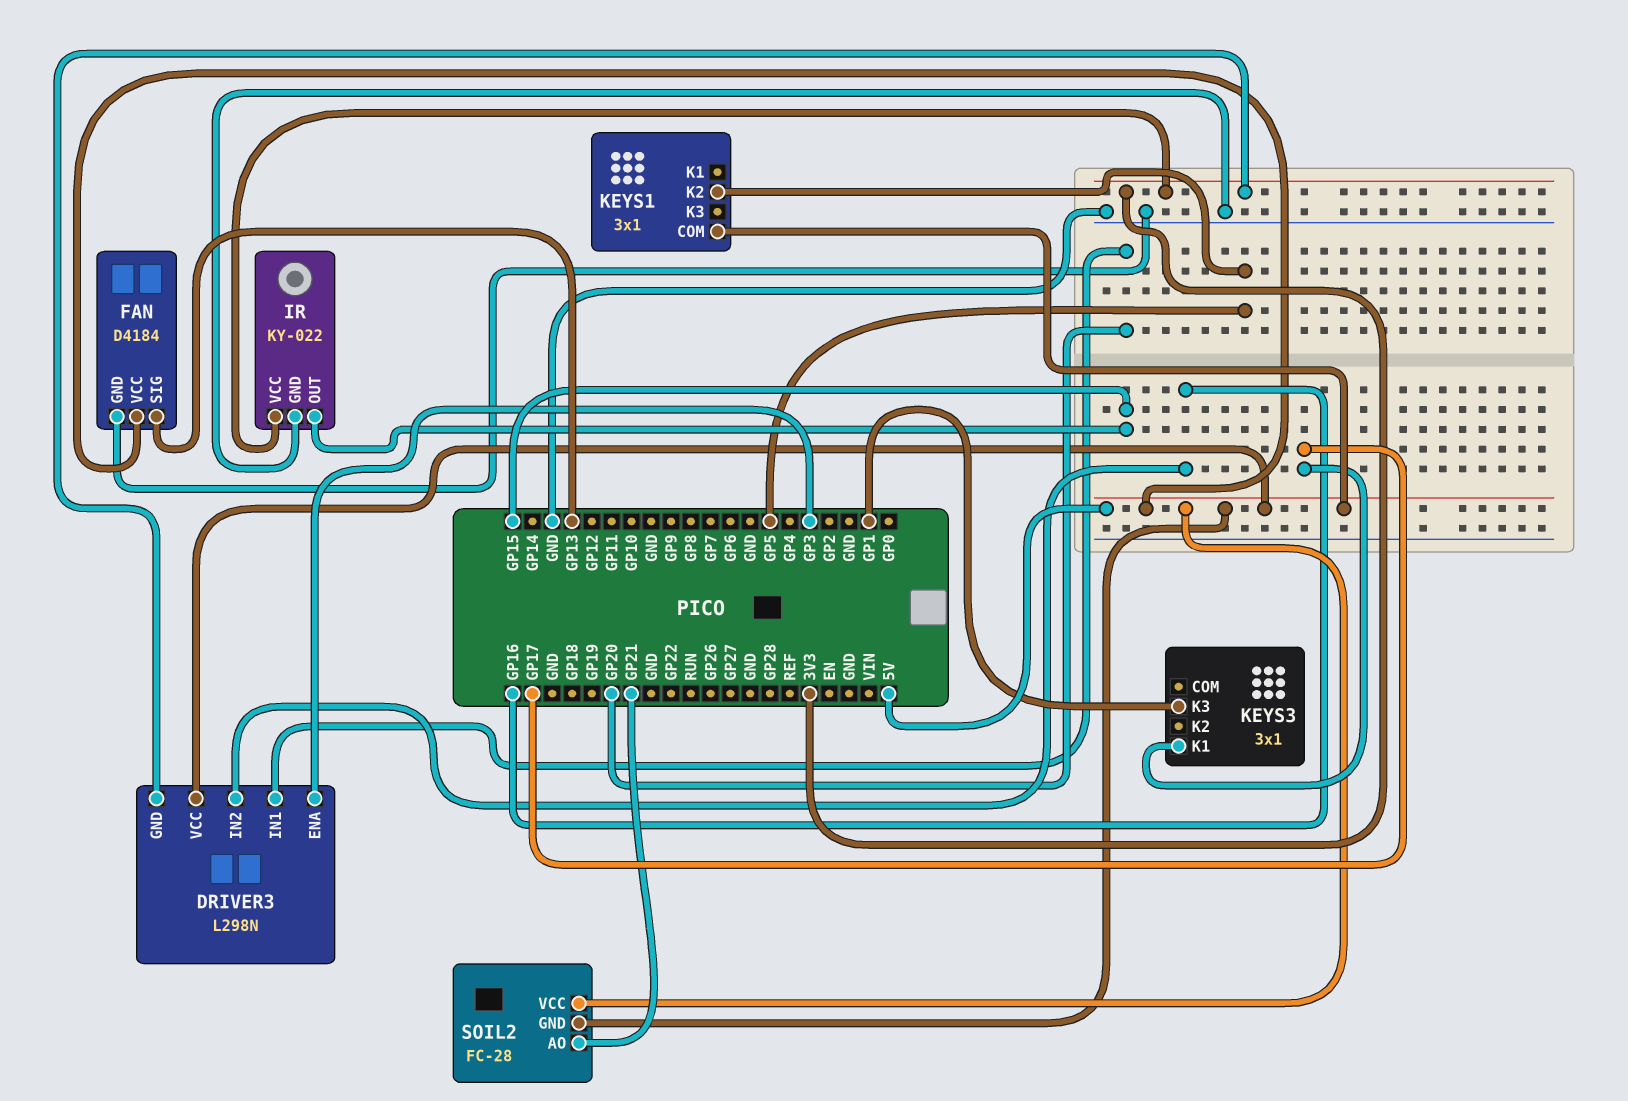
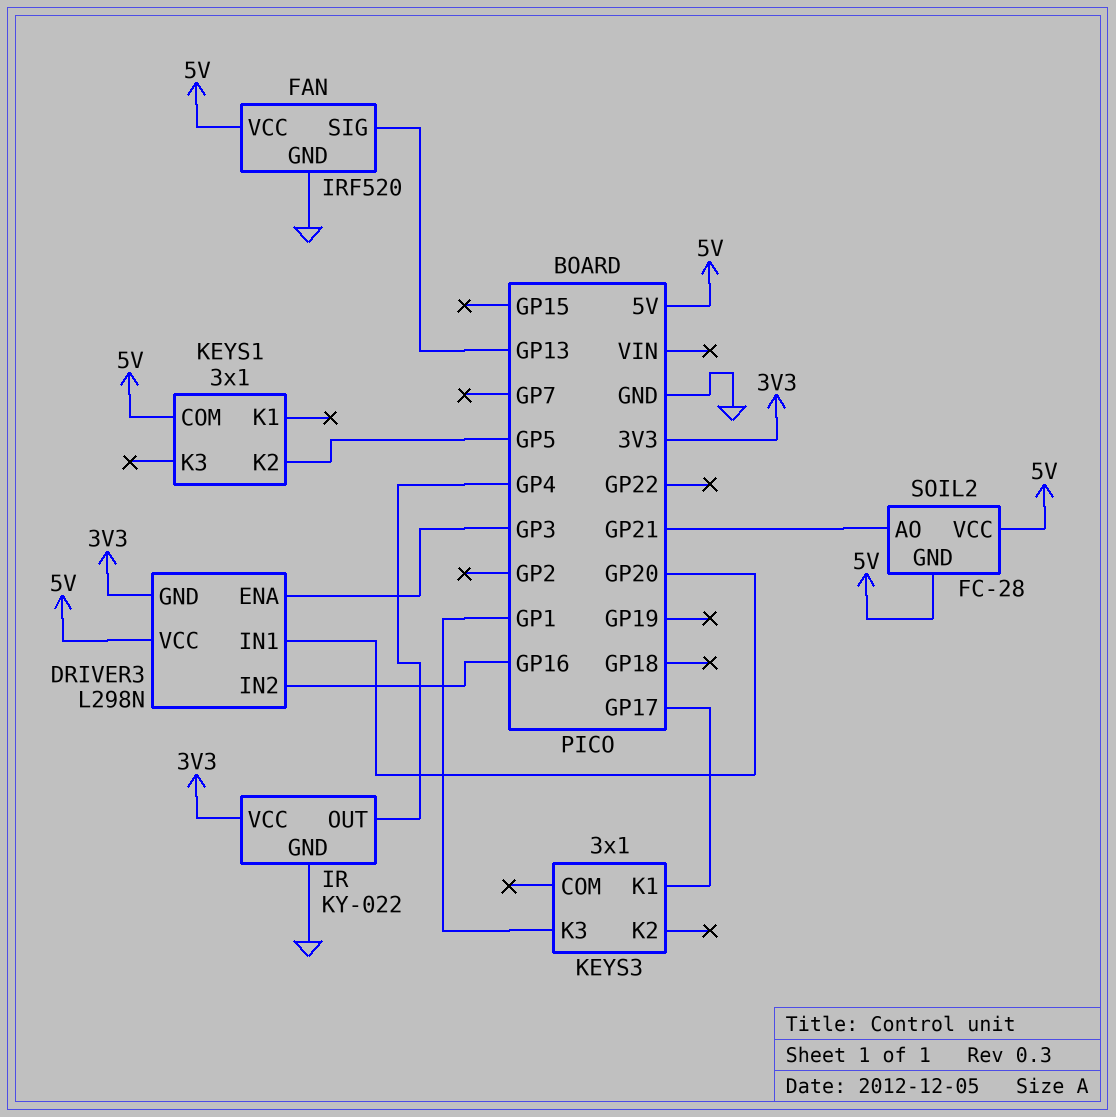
FAN: D4184 -> IRF520
IR pin OUT: GP15 -> GP4

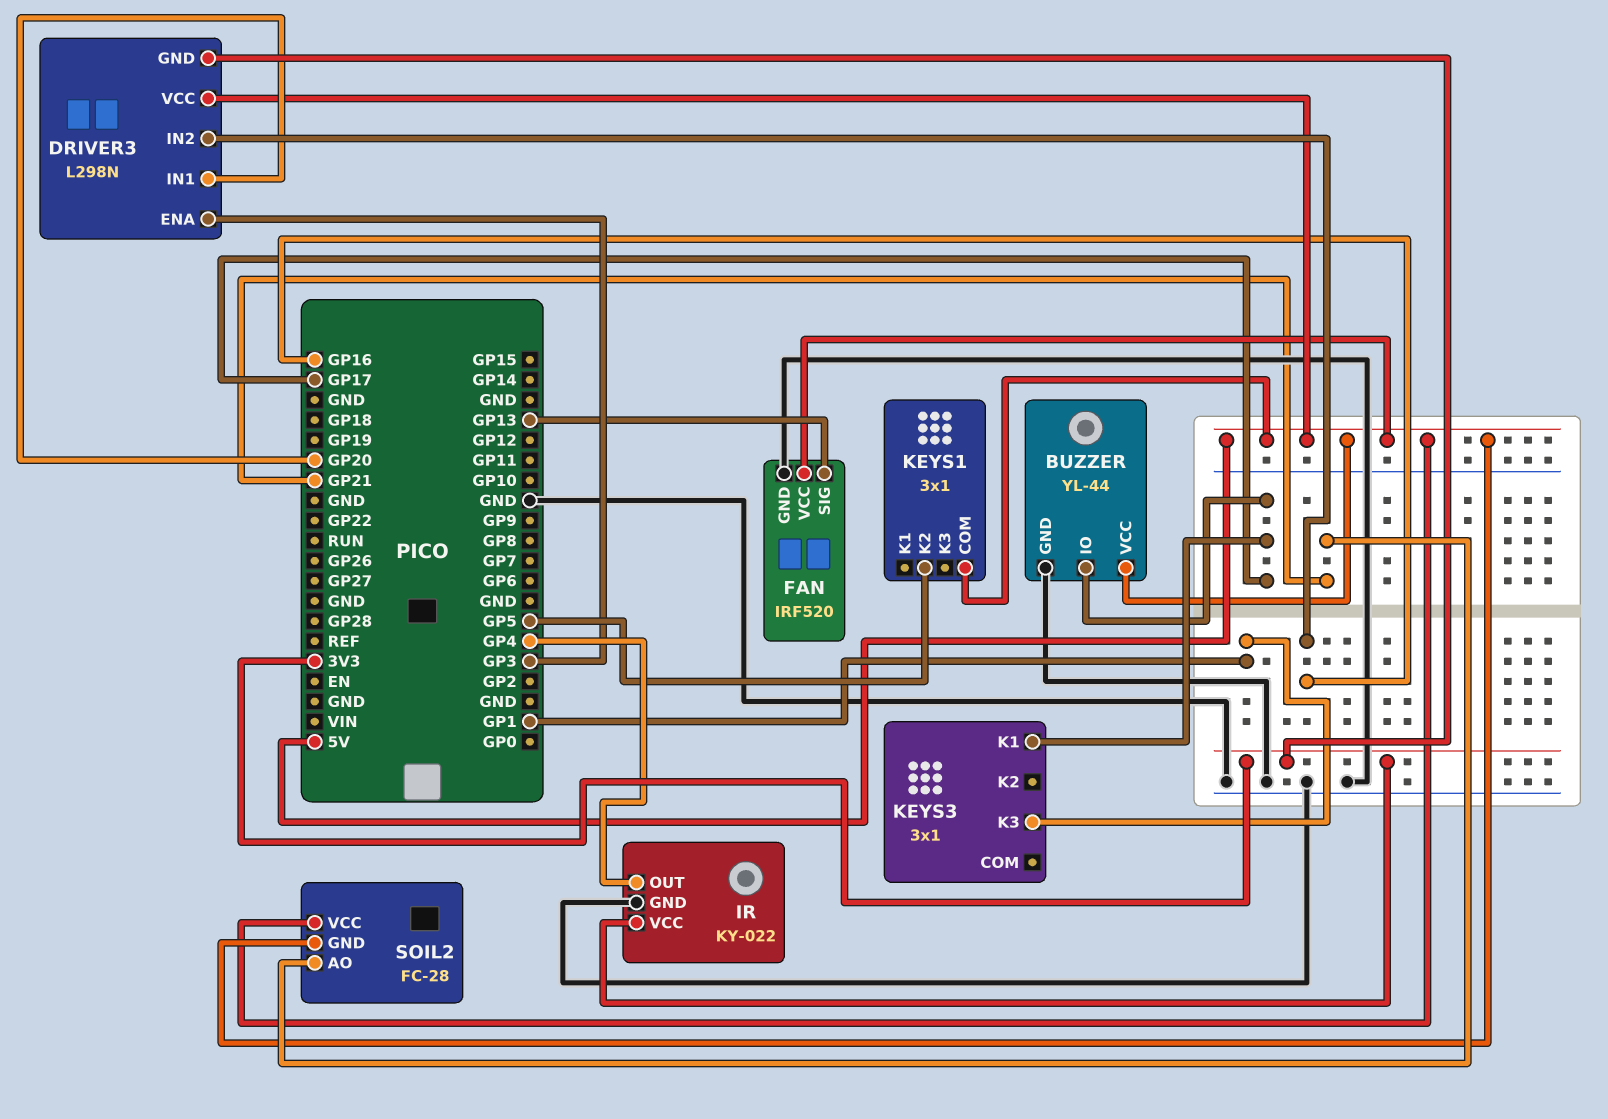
BUZZER: none -> YL-44
BUZZER pin GND: none -> GND
BUZZER pin IO: none -> GP17
BUZZER pin VCC: none -> 5V

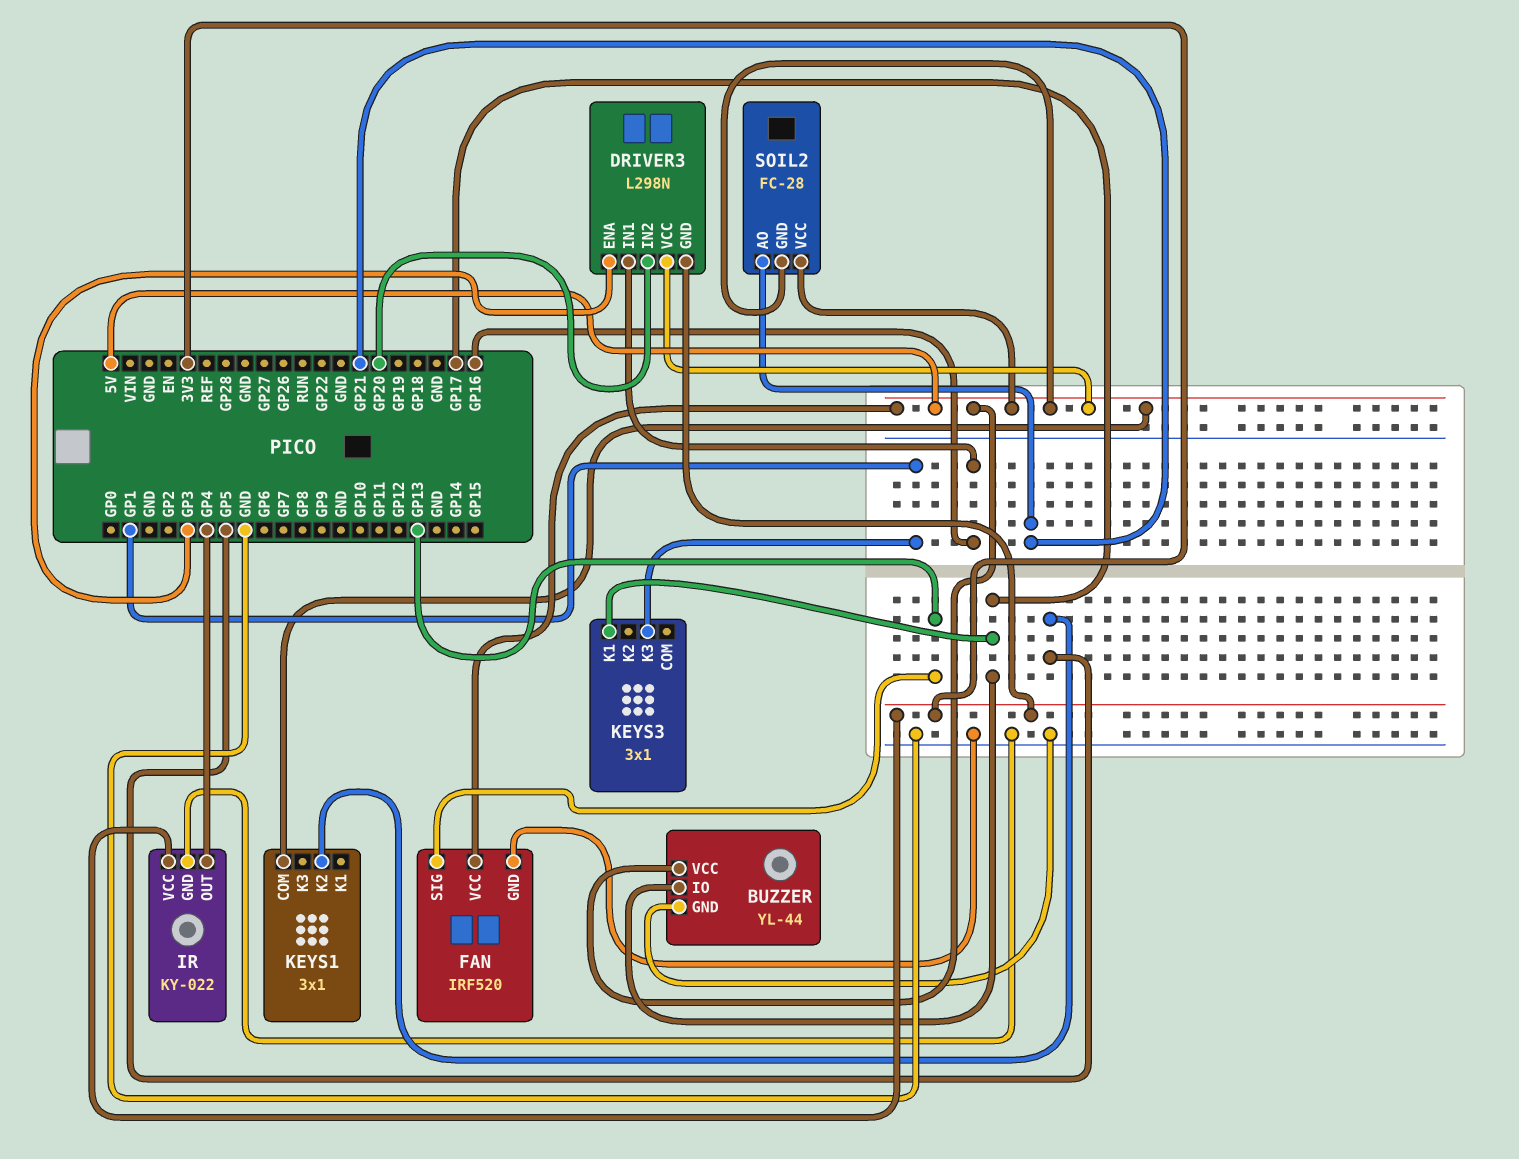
DRIVER3 pin IN1: GP20 -> GP16
DRIVER3 pin IN2: GP16 -> GP20

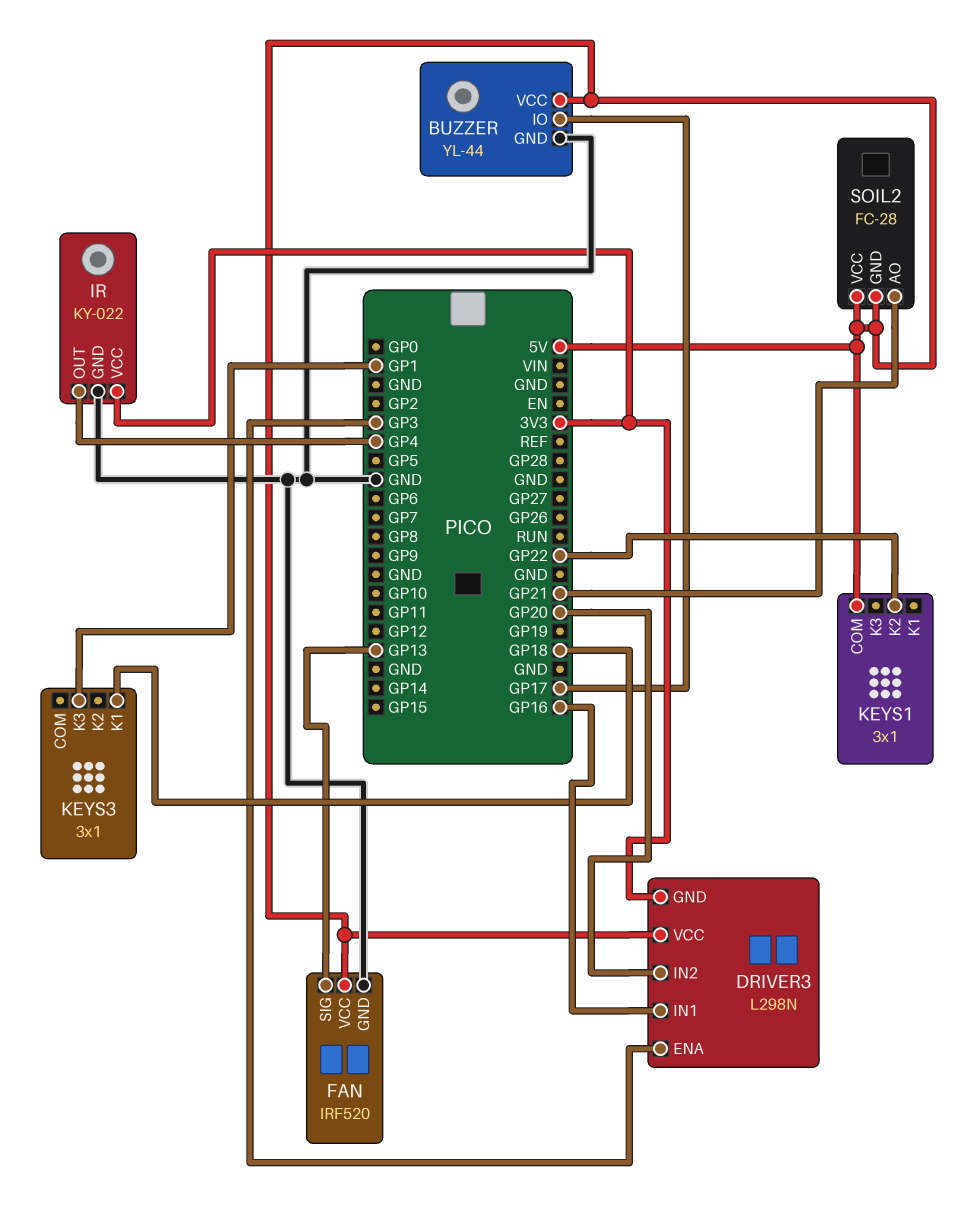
KEYS1 pin K2: GP5 -> GP22
KEYS3 pin K1: GP17 -> GP18

